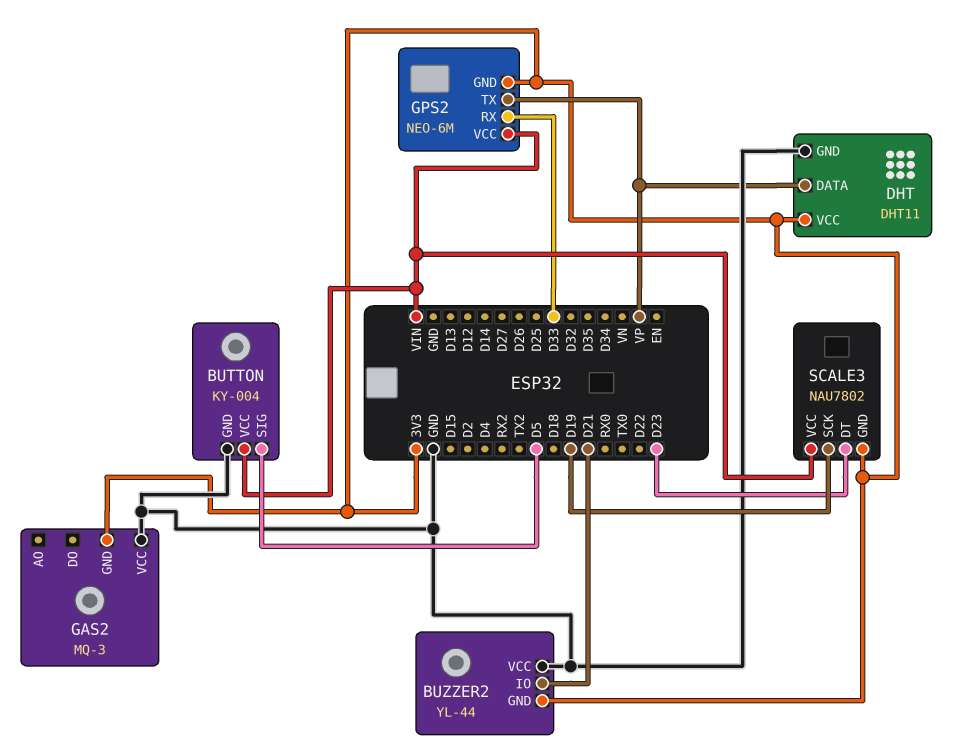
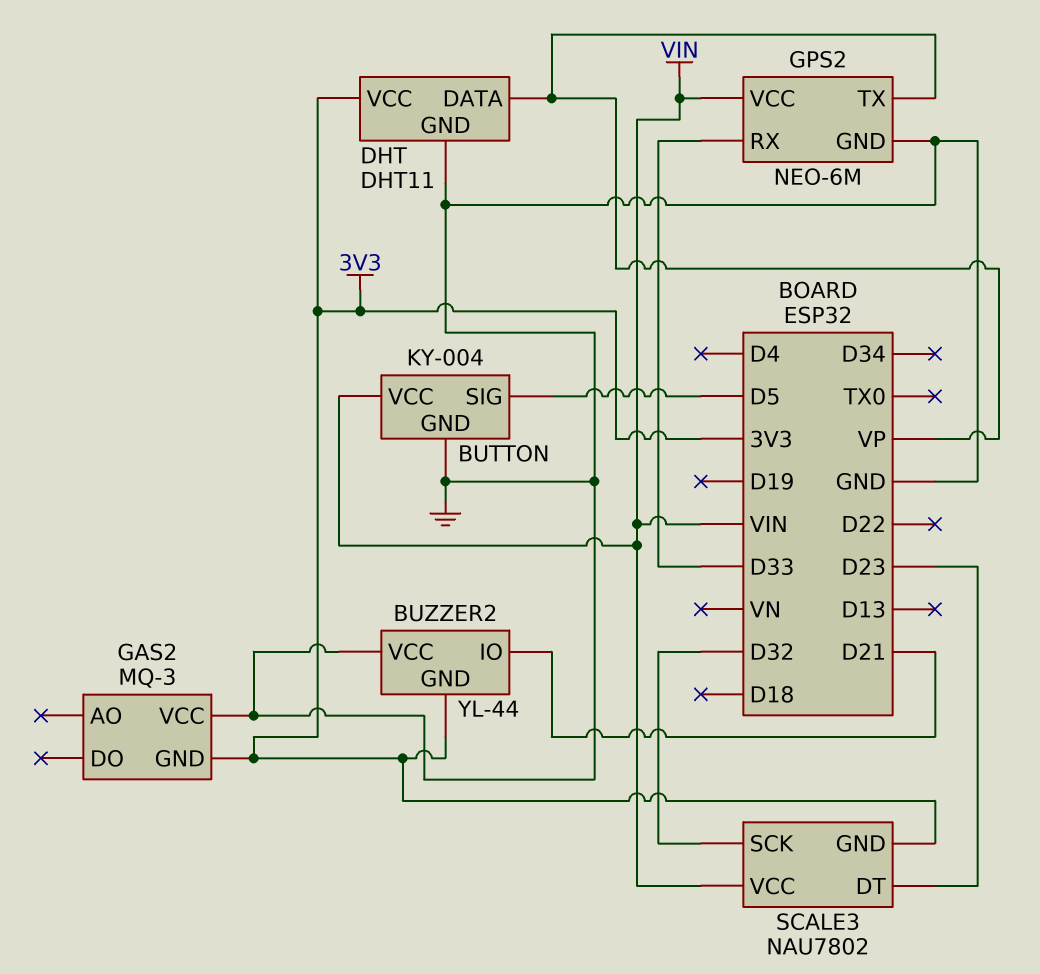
GPS2 pin GND: 3V3 -> GND
SCALE3 pin SCK: D19 -> D32

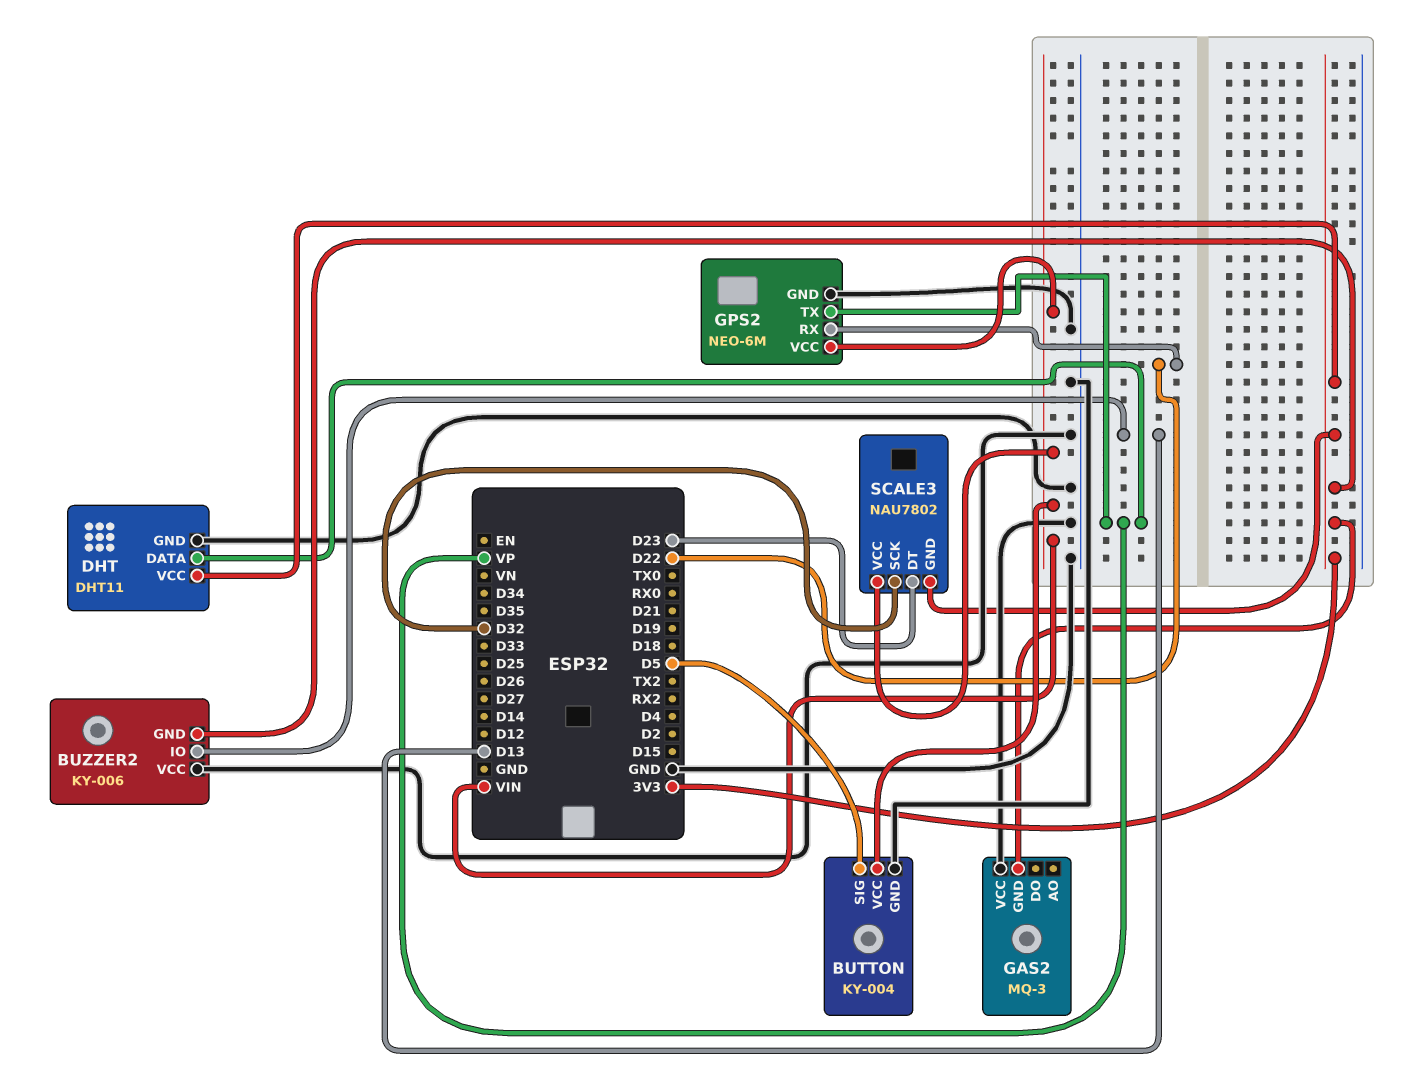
BUZZER2: YL-44 -> KY-006
BUZZER2 pin IO: D21 -> D13
GPS2 pin RX: D33 -> D22

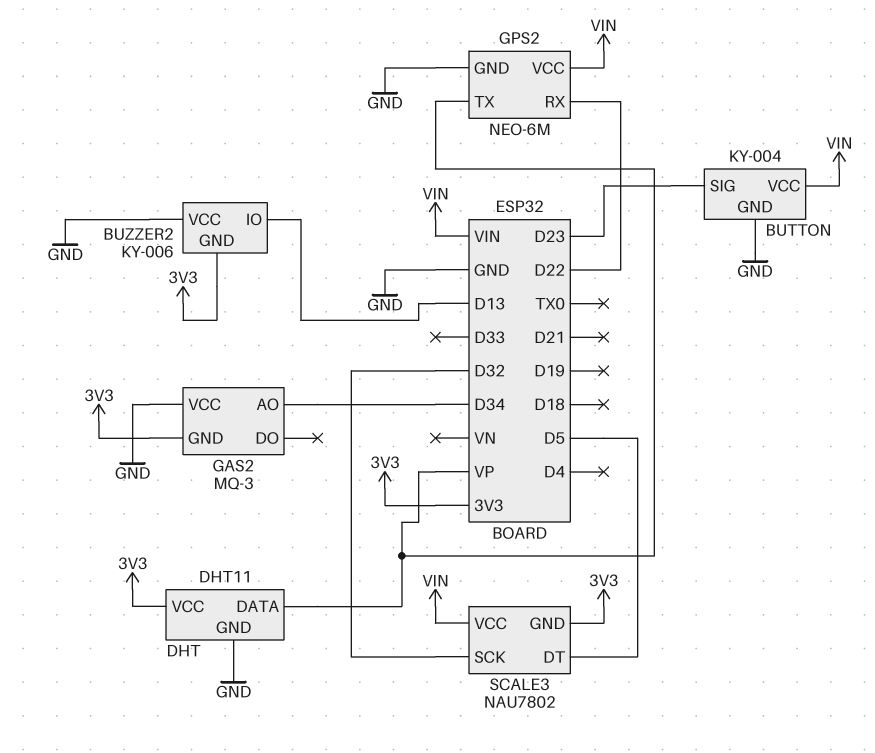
BUTTON pin SIG: D5 -> D23
GAS2 pin AO: none -> D34
SCALE3 pin DT: D23 -> D5

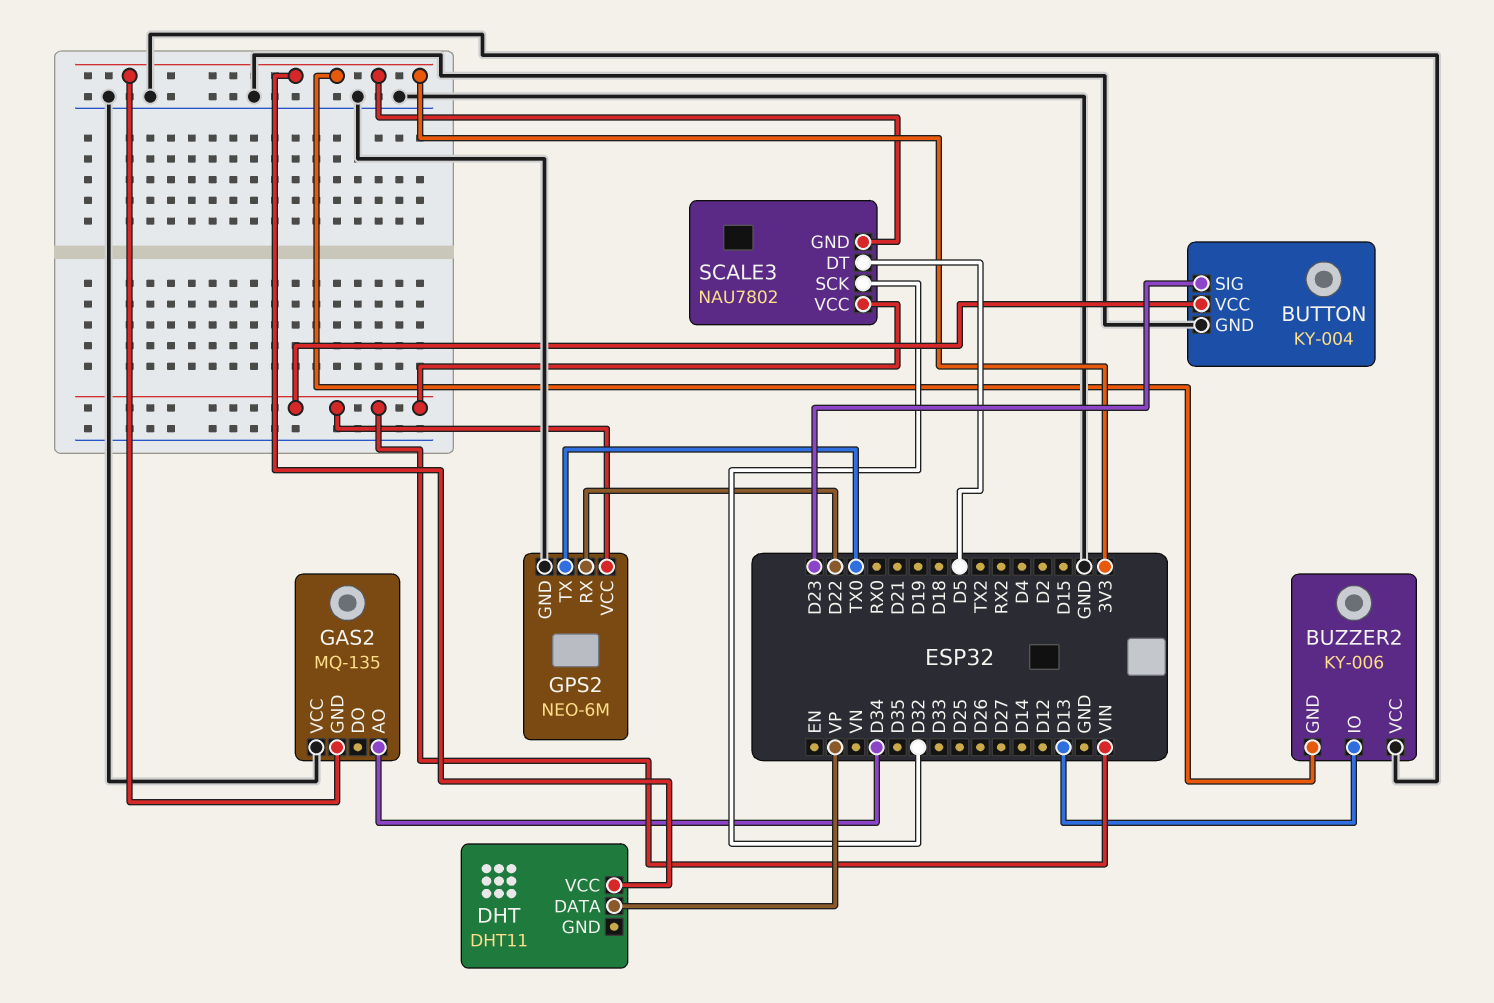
DHT pin GND: GND -> none
GAS2: MQ-3 -> MQ-135
GPS2 pin TX: VP -> TX0

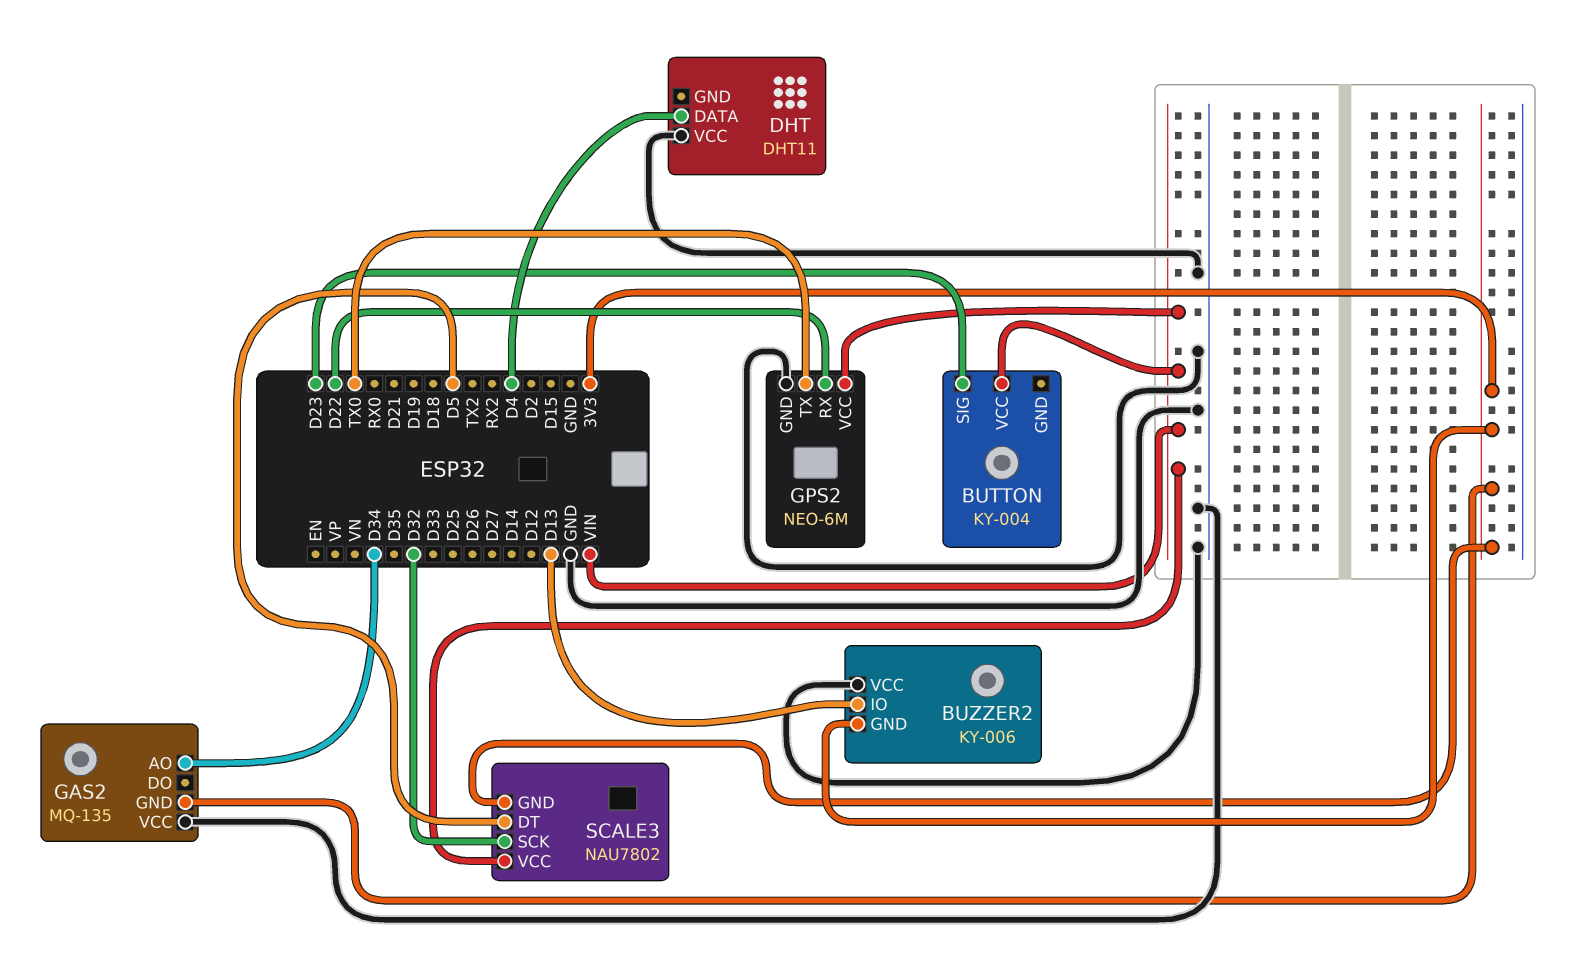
BUTTON pin GND: GND -> none
DHT pin DATA: VP -> D4
DHT pin VCC: 3V3 -> GND

